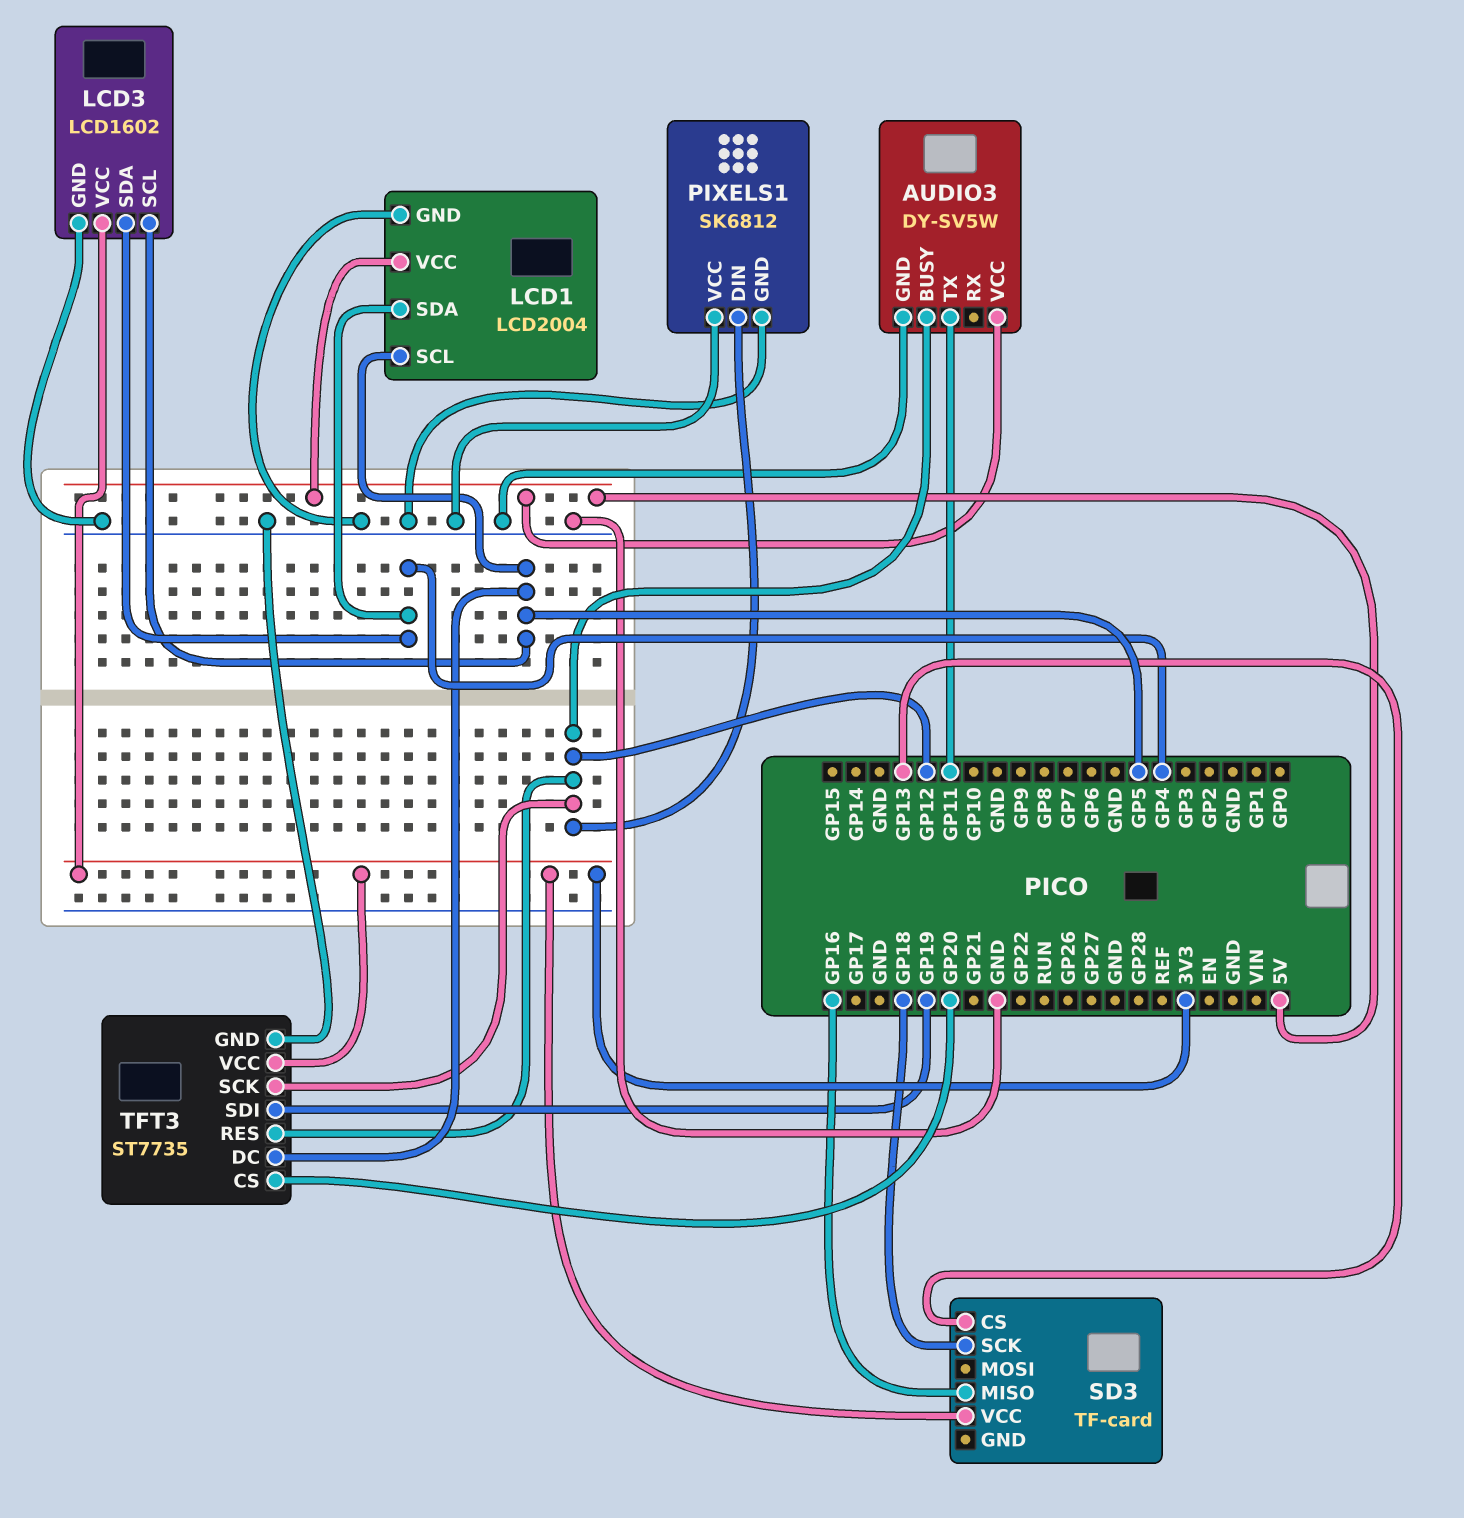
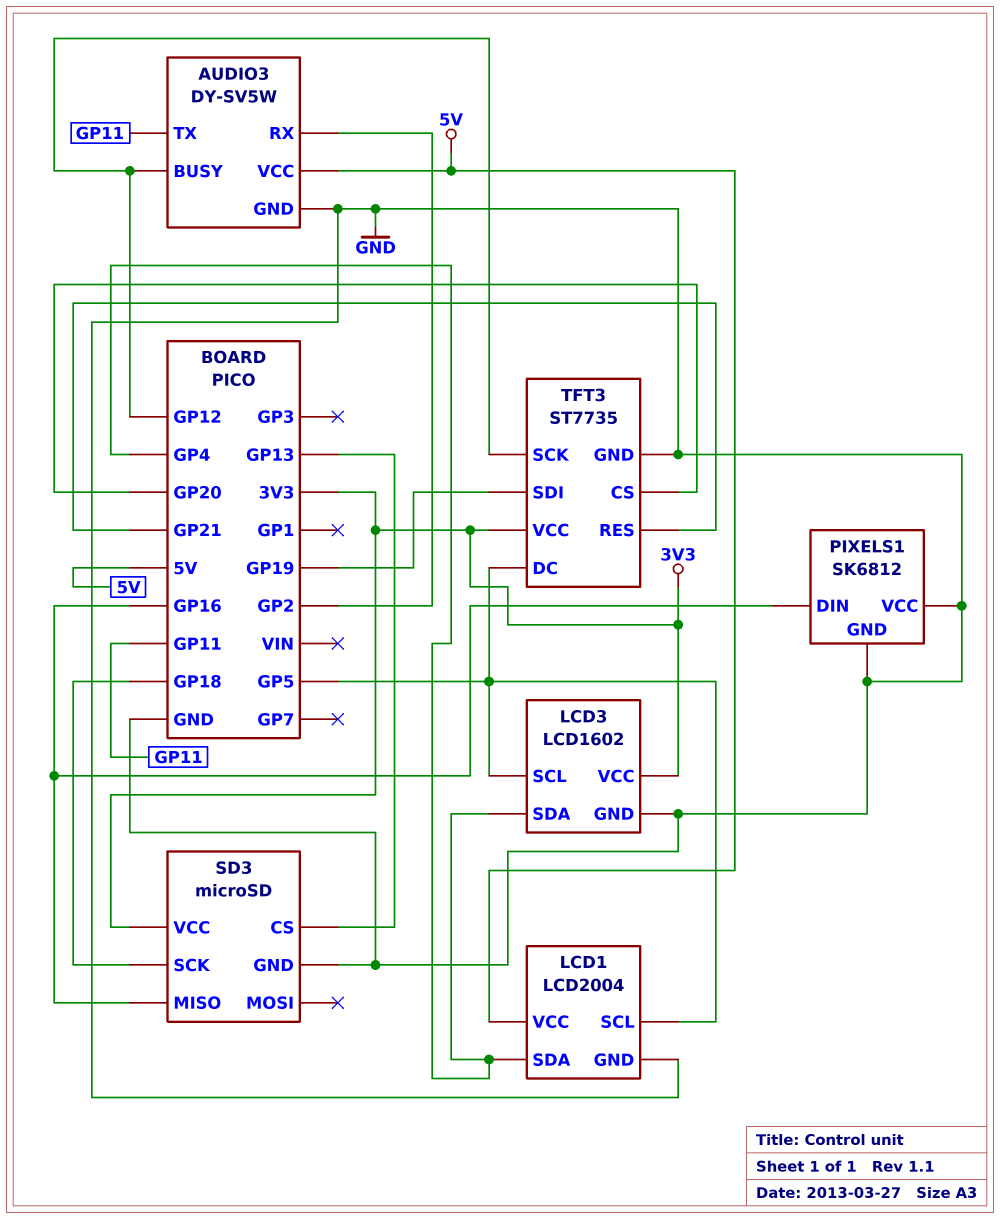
AUDIO3 pin RX: none -> GP2
PIXELS1 pin DIN: GP12 -> GP16
SD3: TF-card -> microSD
SD3 pin GND: none -> GND
TFT3 pin RES: GP12 -> GP21

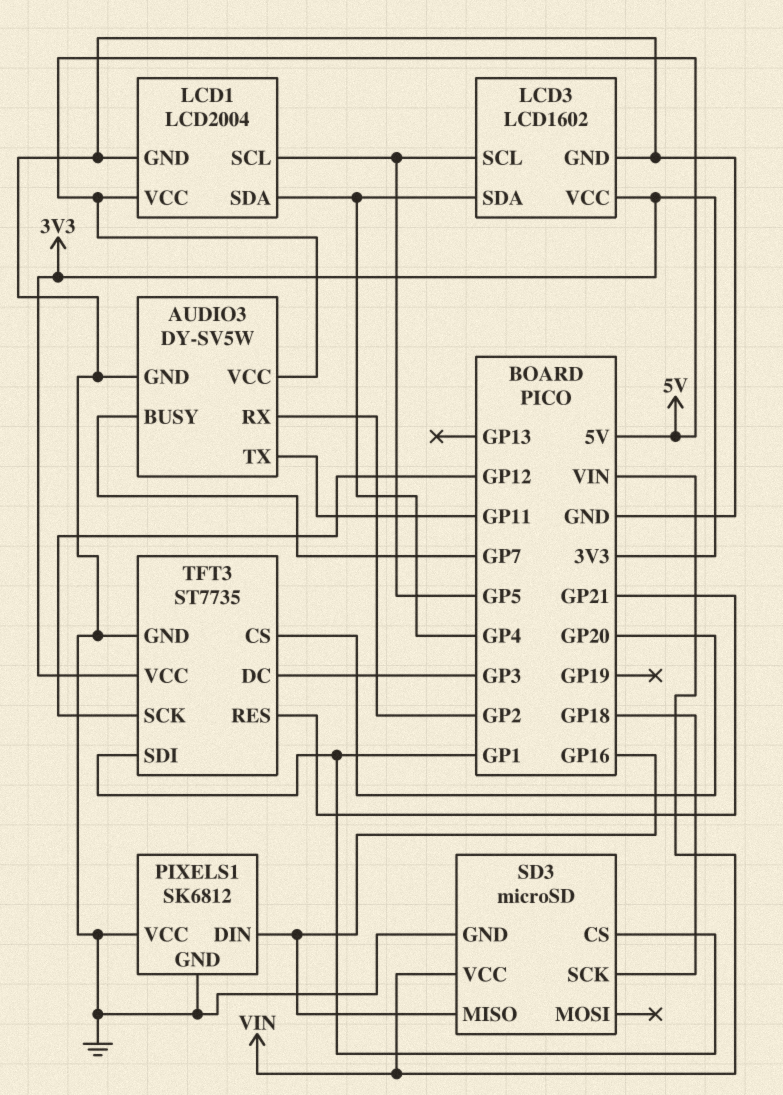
AUDIO3 pin BUSY: GP12 -> GP7
SD3 pin CS: GP13 -> GP1
SD3 pin VCC: 3V3 -> VIN
TFT3 pin DC: GP5 -> GP3
TFT3 pin SDI: GP19 -> GP1

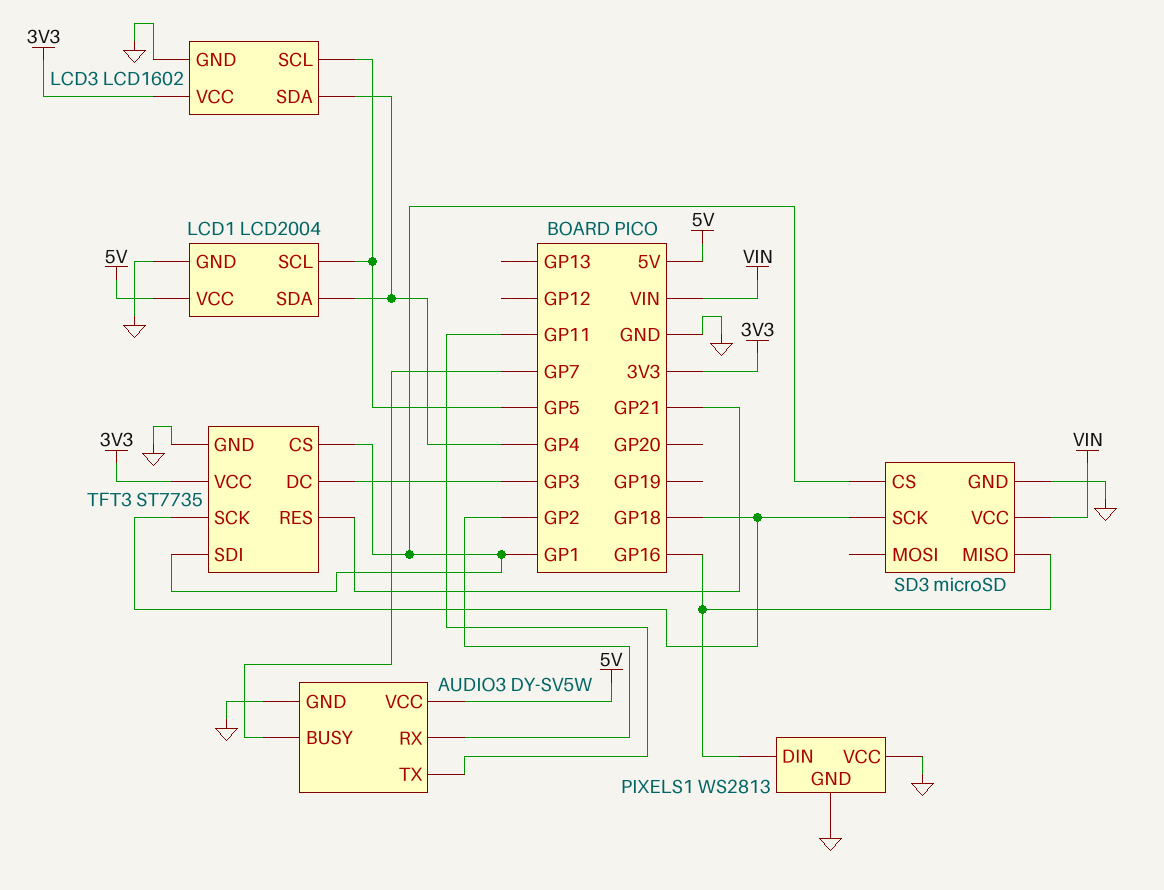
PIXELS1: SK6812 -> WS2813
TFT3 pin CS: GP20 -> GP1
TFT3 pin SCK: GP12 -> GP18

